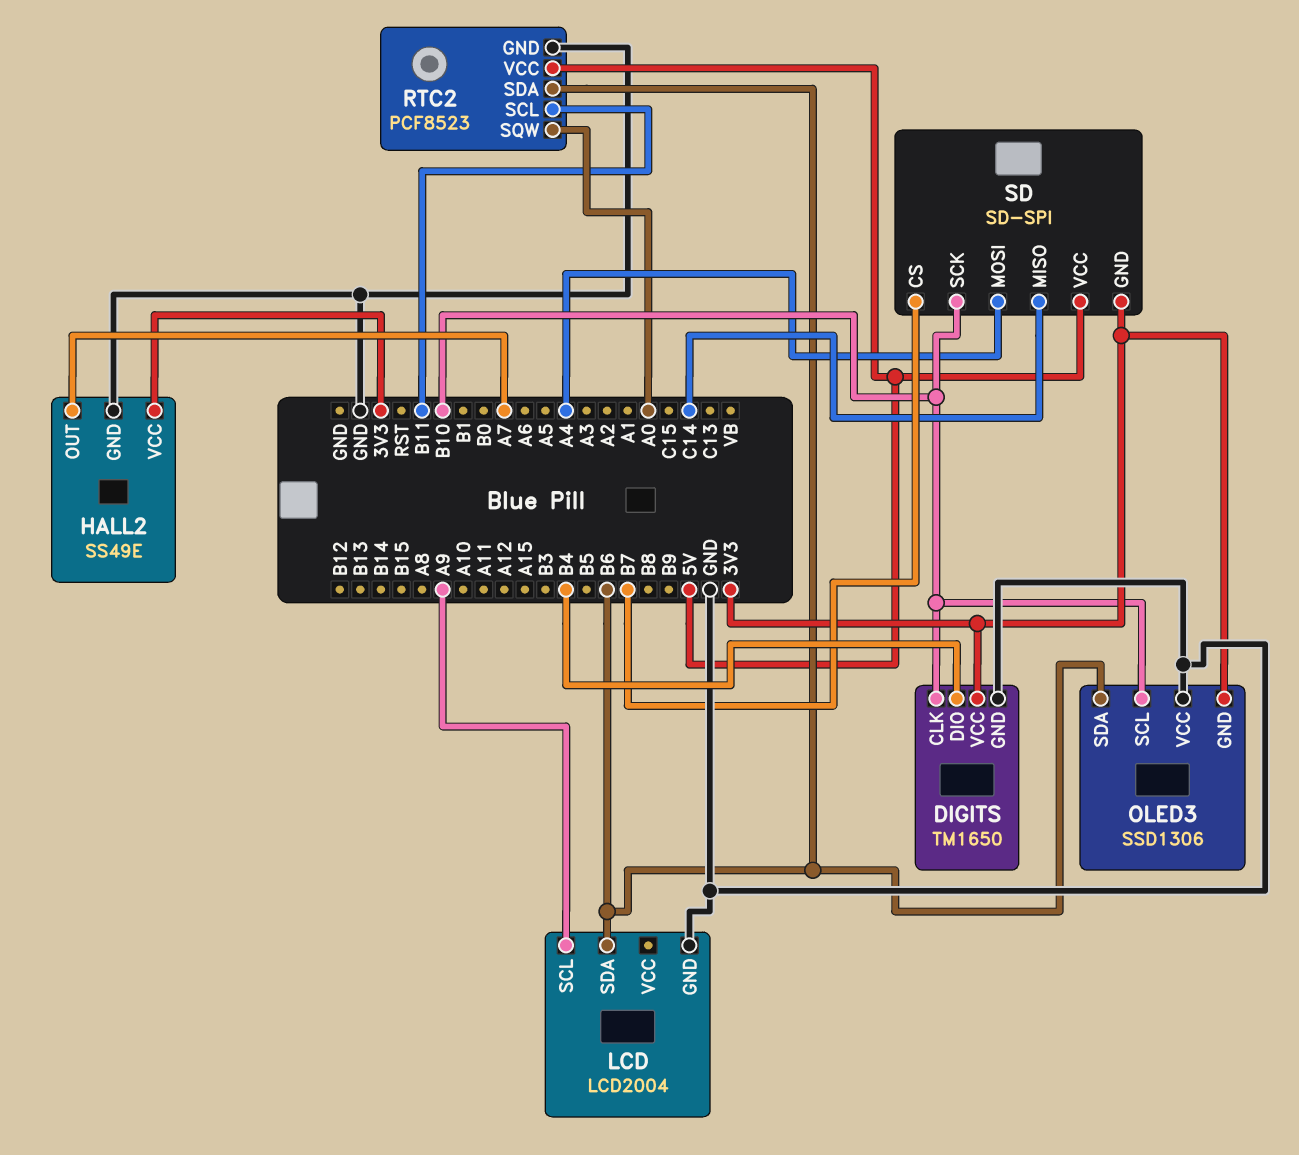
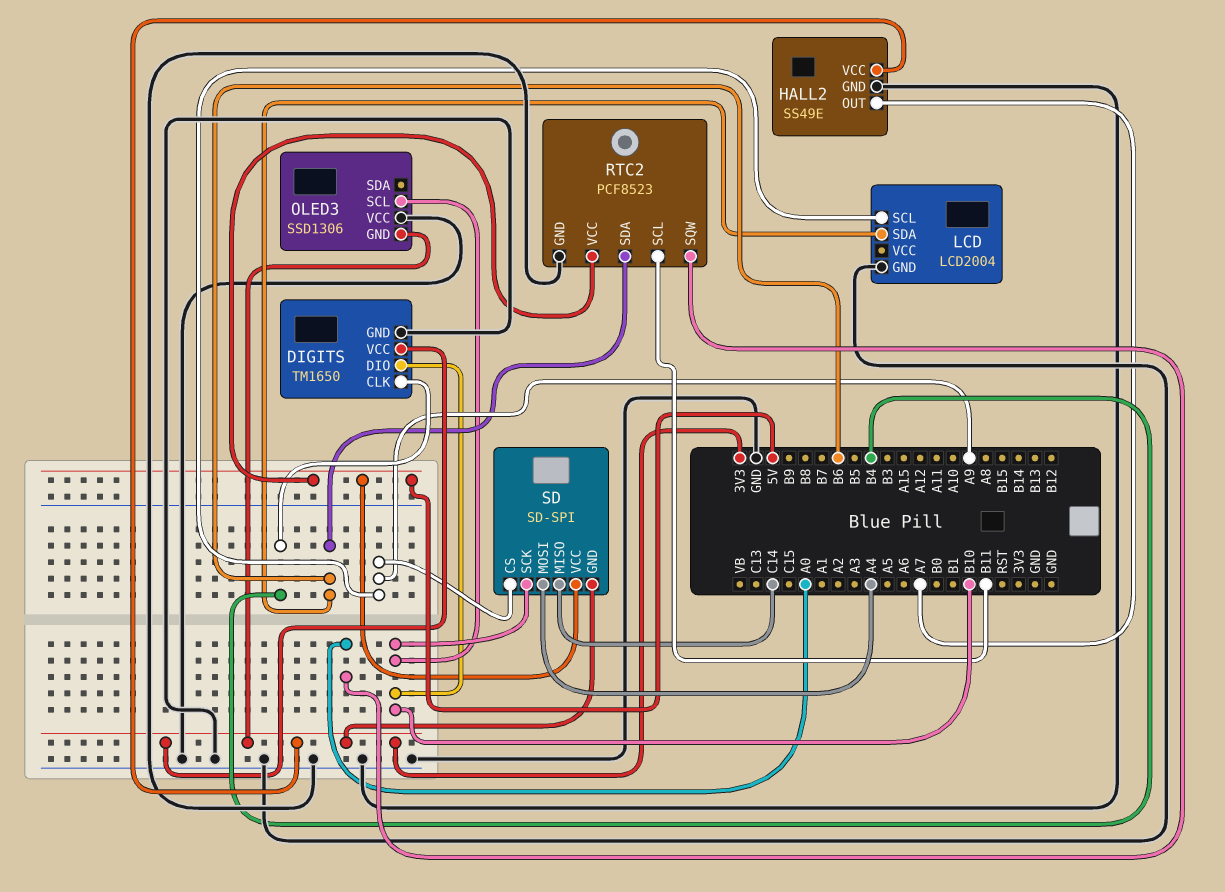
DIGITS pin CLK: B10 -> B4
DIGITS pin DIO: B4 -> B10
OLED3 pin SDA: B6 -> none
SD pin CS: B7 -> A9

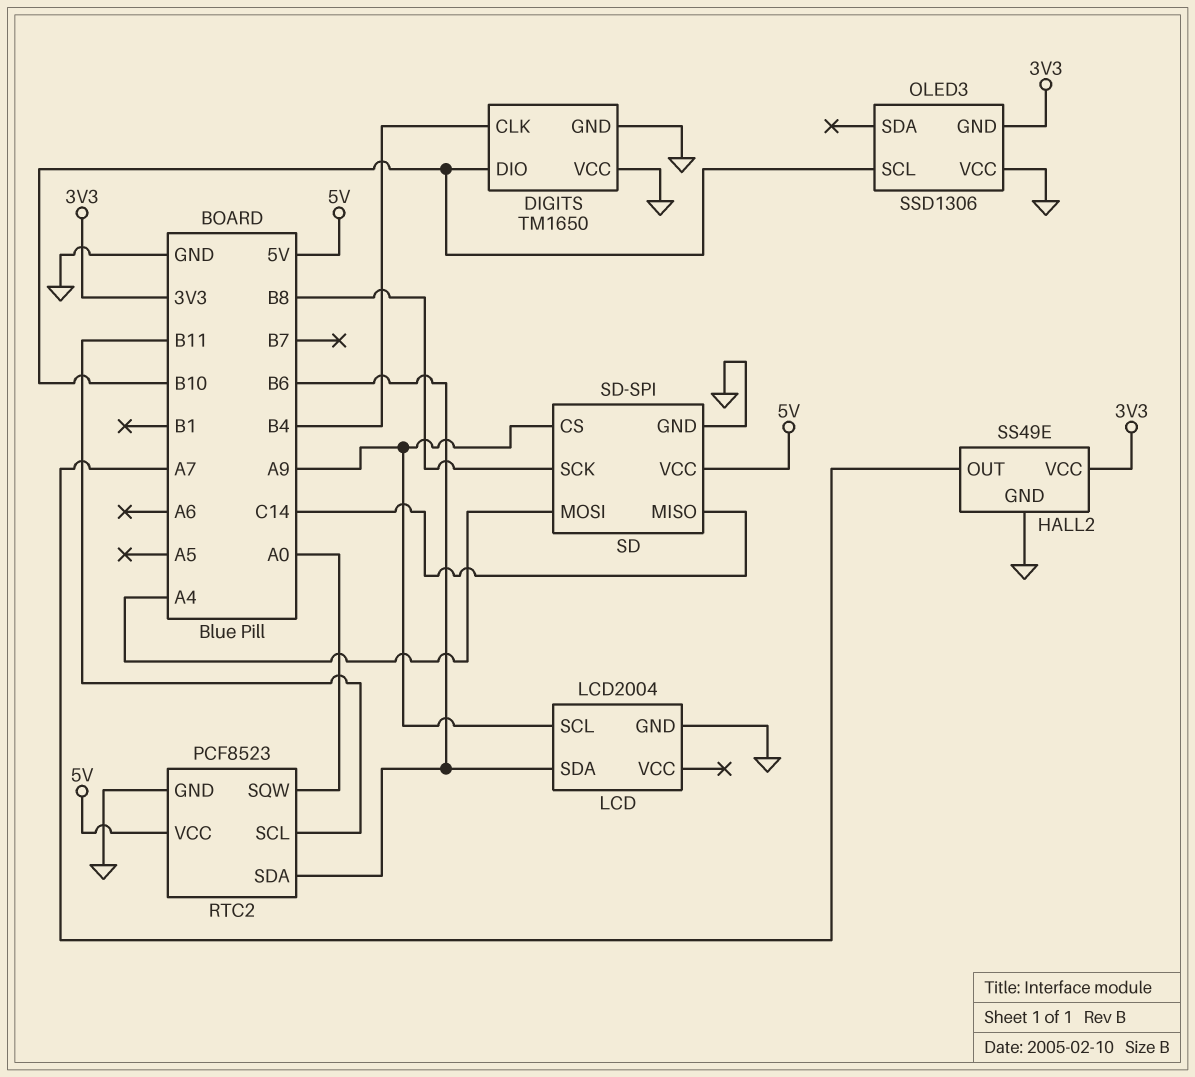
DIGITS pin VCC: 3V3 -> GND
SD pin GND: 3V3 -> GND
SD pin SCK: B10 -> B8

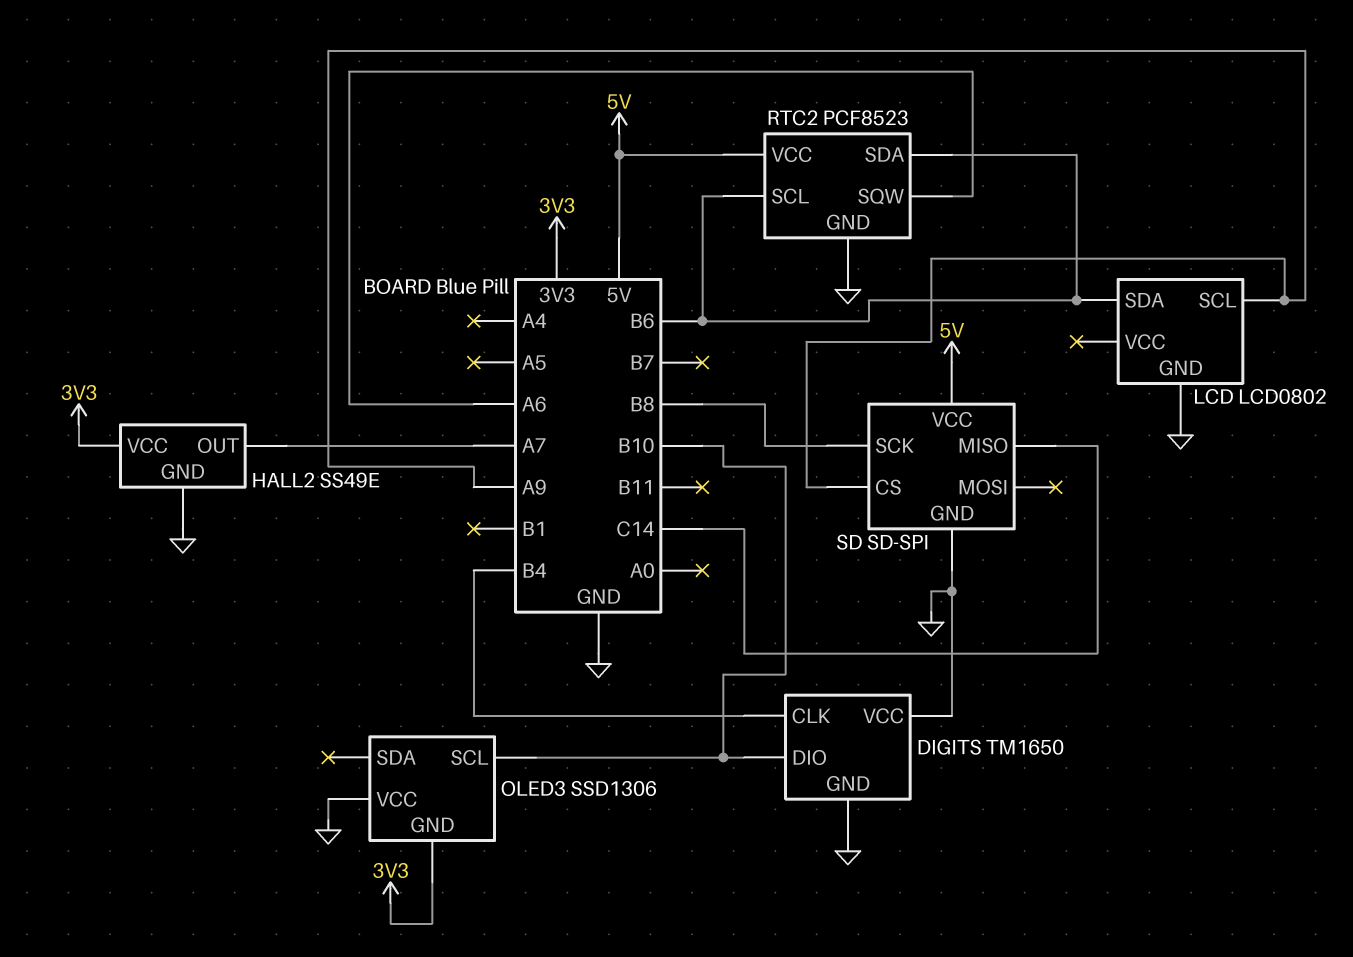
LCD: LCD2004 -> LCD0802
RTC2 pin SCL: B11 -> B6
RTC2 pin SQW: A0 -> A6
SD pin MOSI: A4 -> none

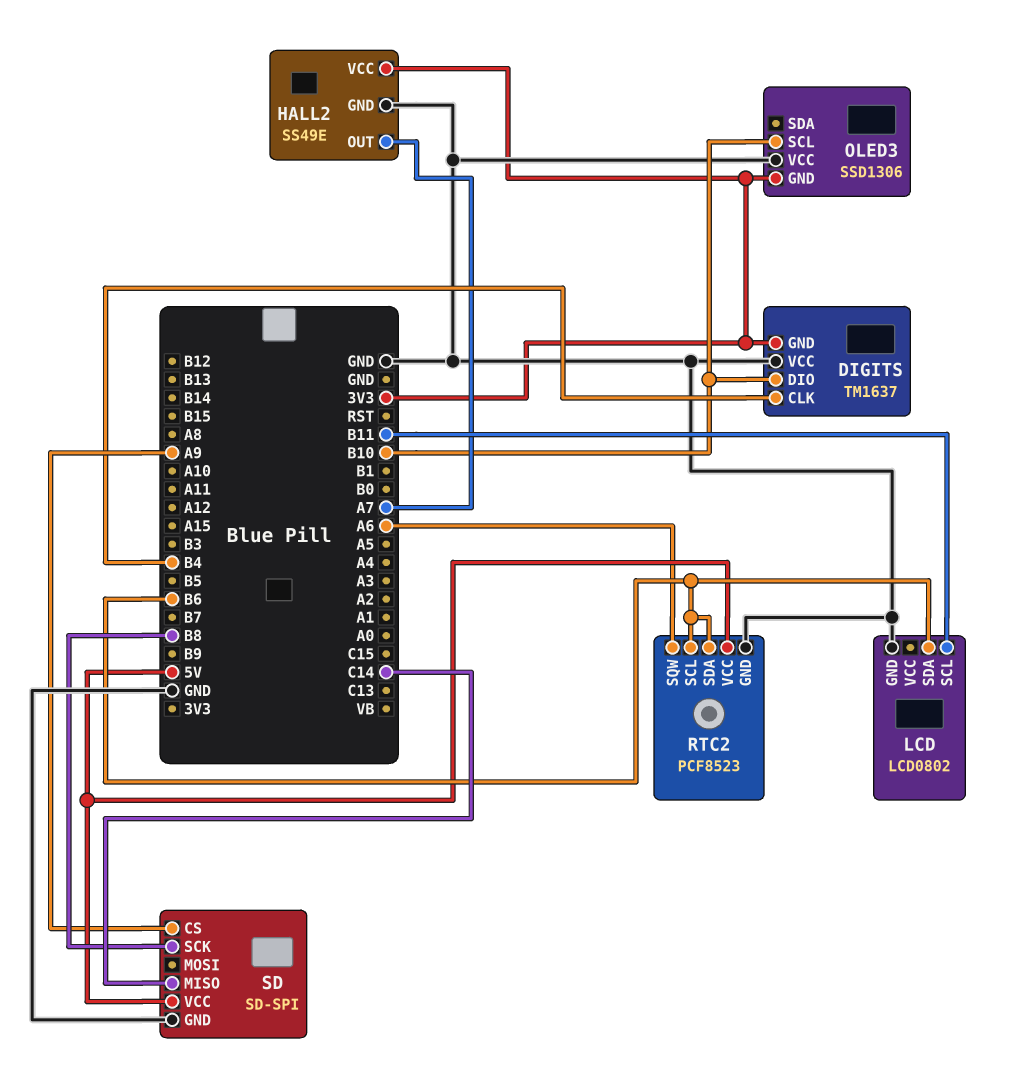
DIGITS: TM1650 -> TM1637
DIGITS pin GND: GND -> 3V3
LCD pin SCL: A9 -> B11

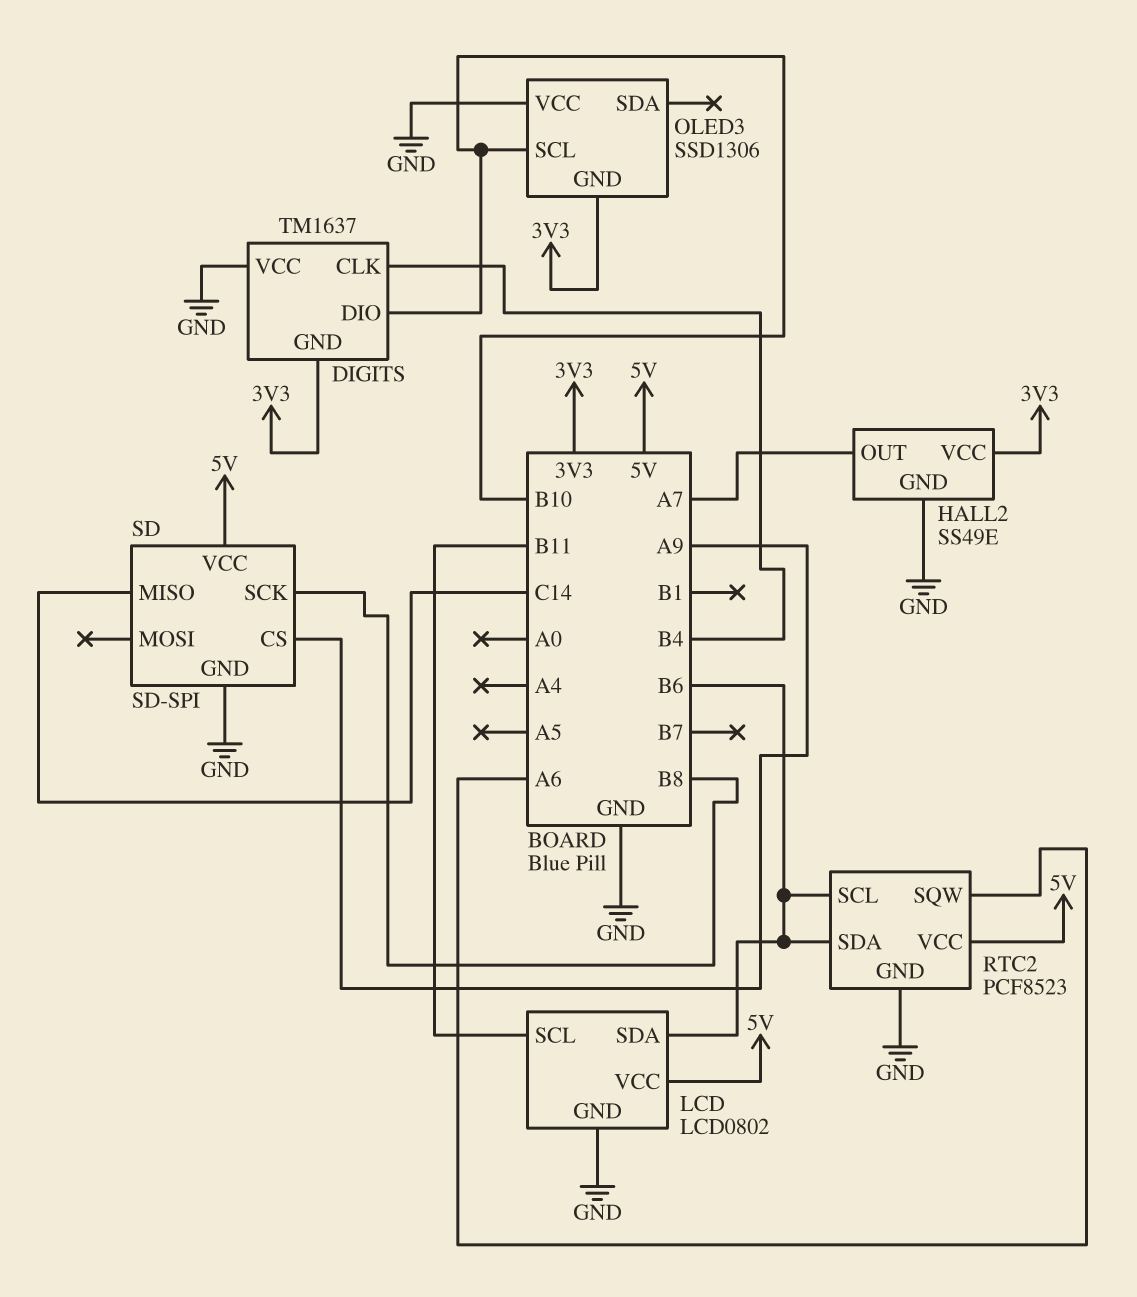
LCD pin VCC: none -> 5V

